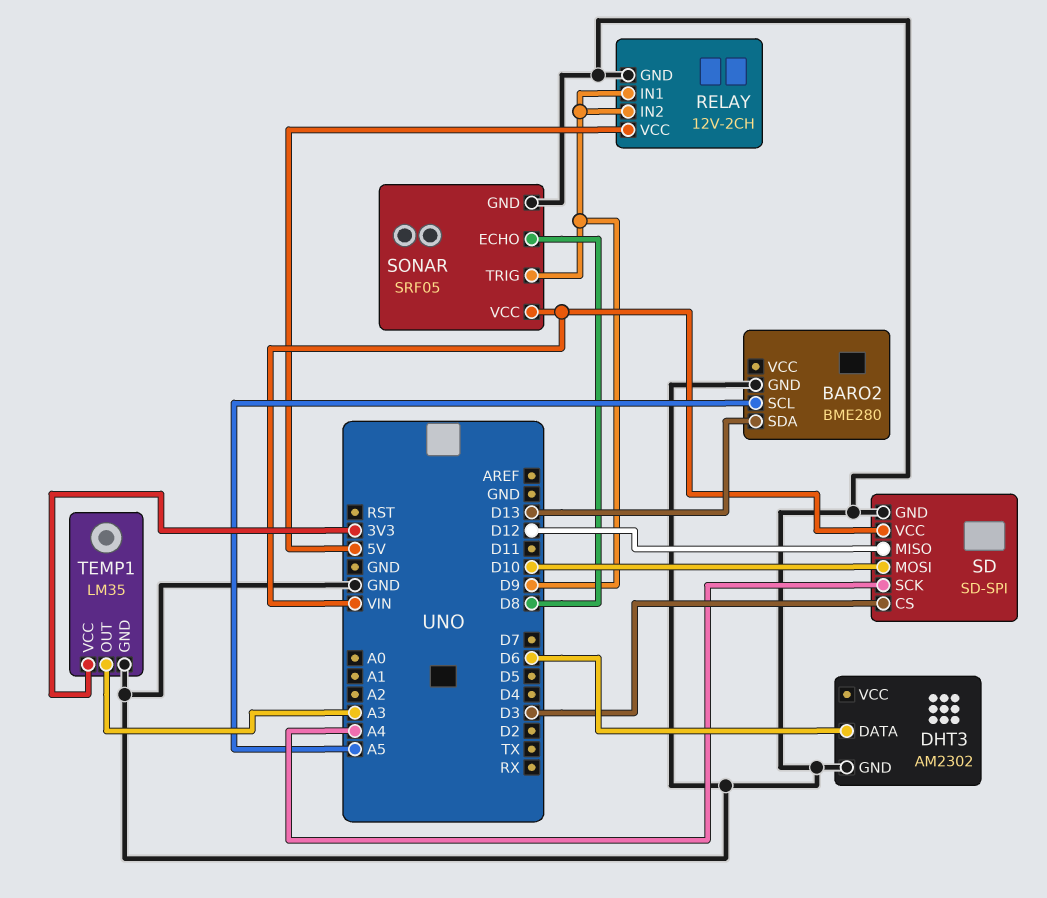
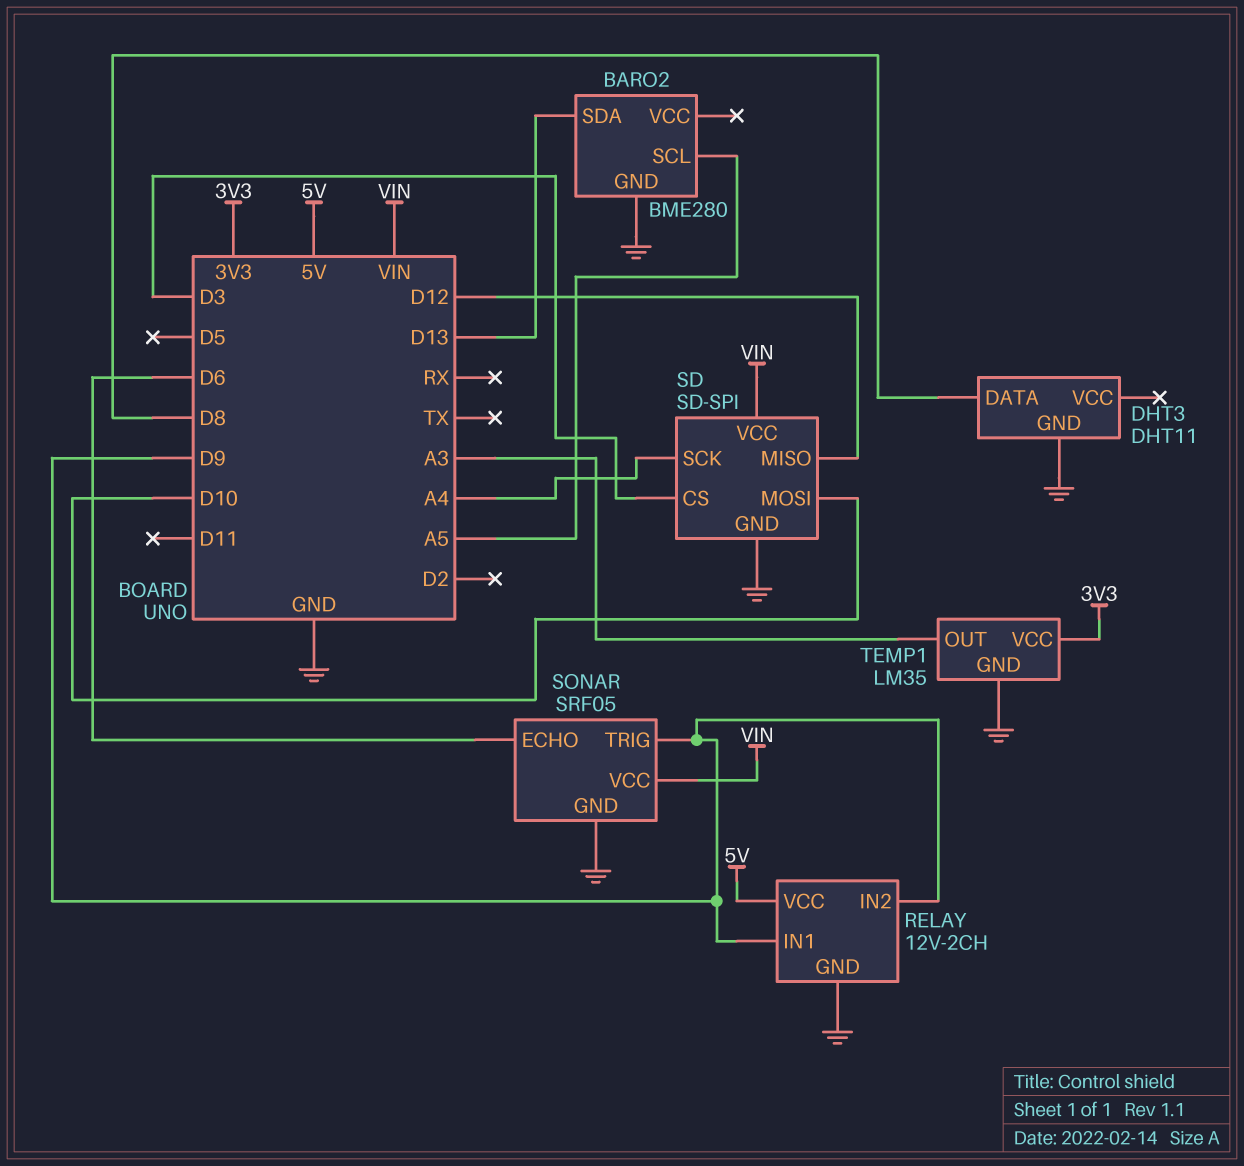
DHT3: AM2302 -> DHT11
DHT3 pin DATA: D6 -> D8
SONAR pin ECHO: D8 -> D6

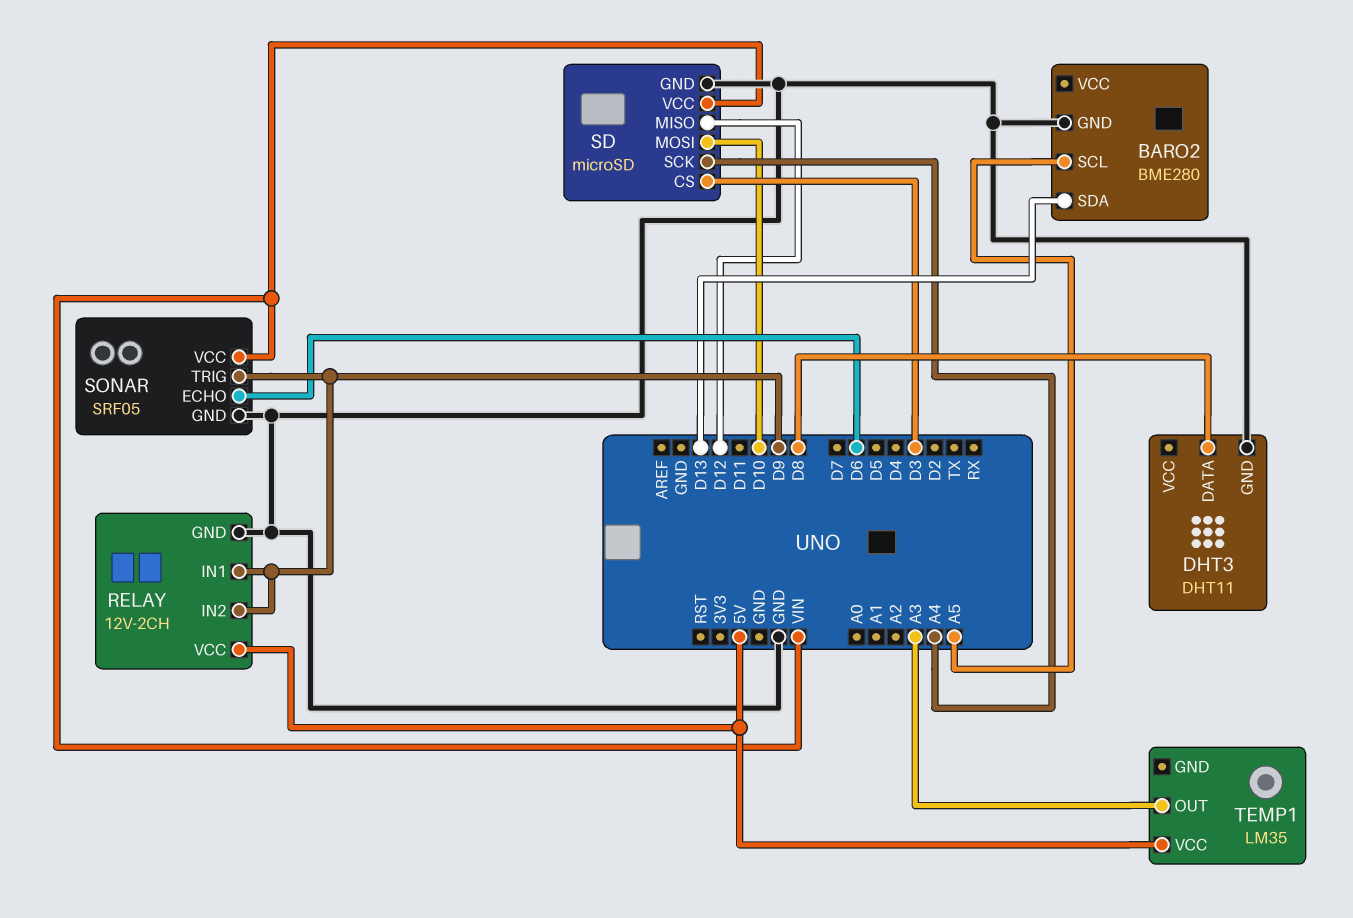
SD: SD-SPI -> microSD
TEMP1 pin GND: GND -> none
TEMP1 pin VCC: 3V3 -> 5V

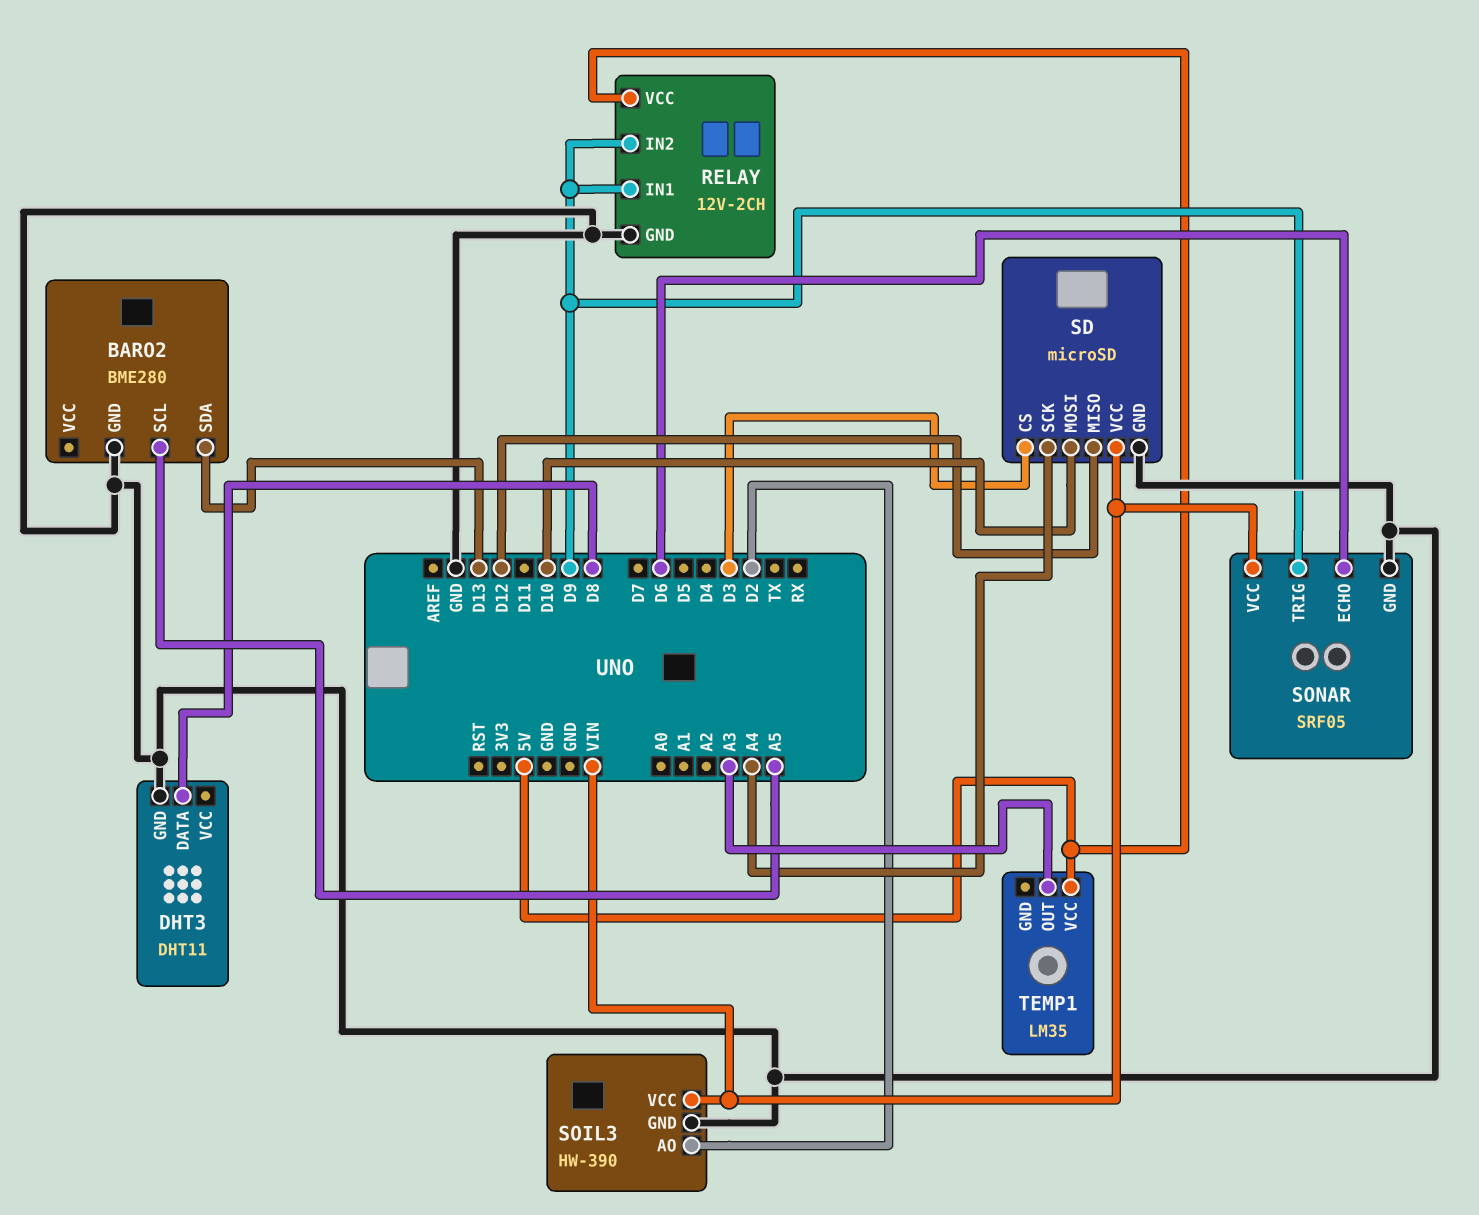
SOIL3: none -> HW-390
SOIL3 pin AO: none -> D2
SOIL3 pin GND: none -> GND
SOIL3 pin VCC: none -> VIN

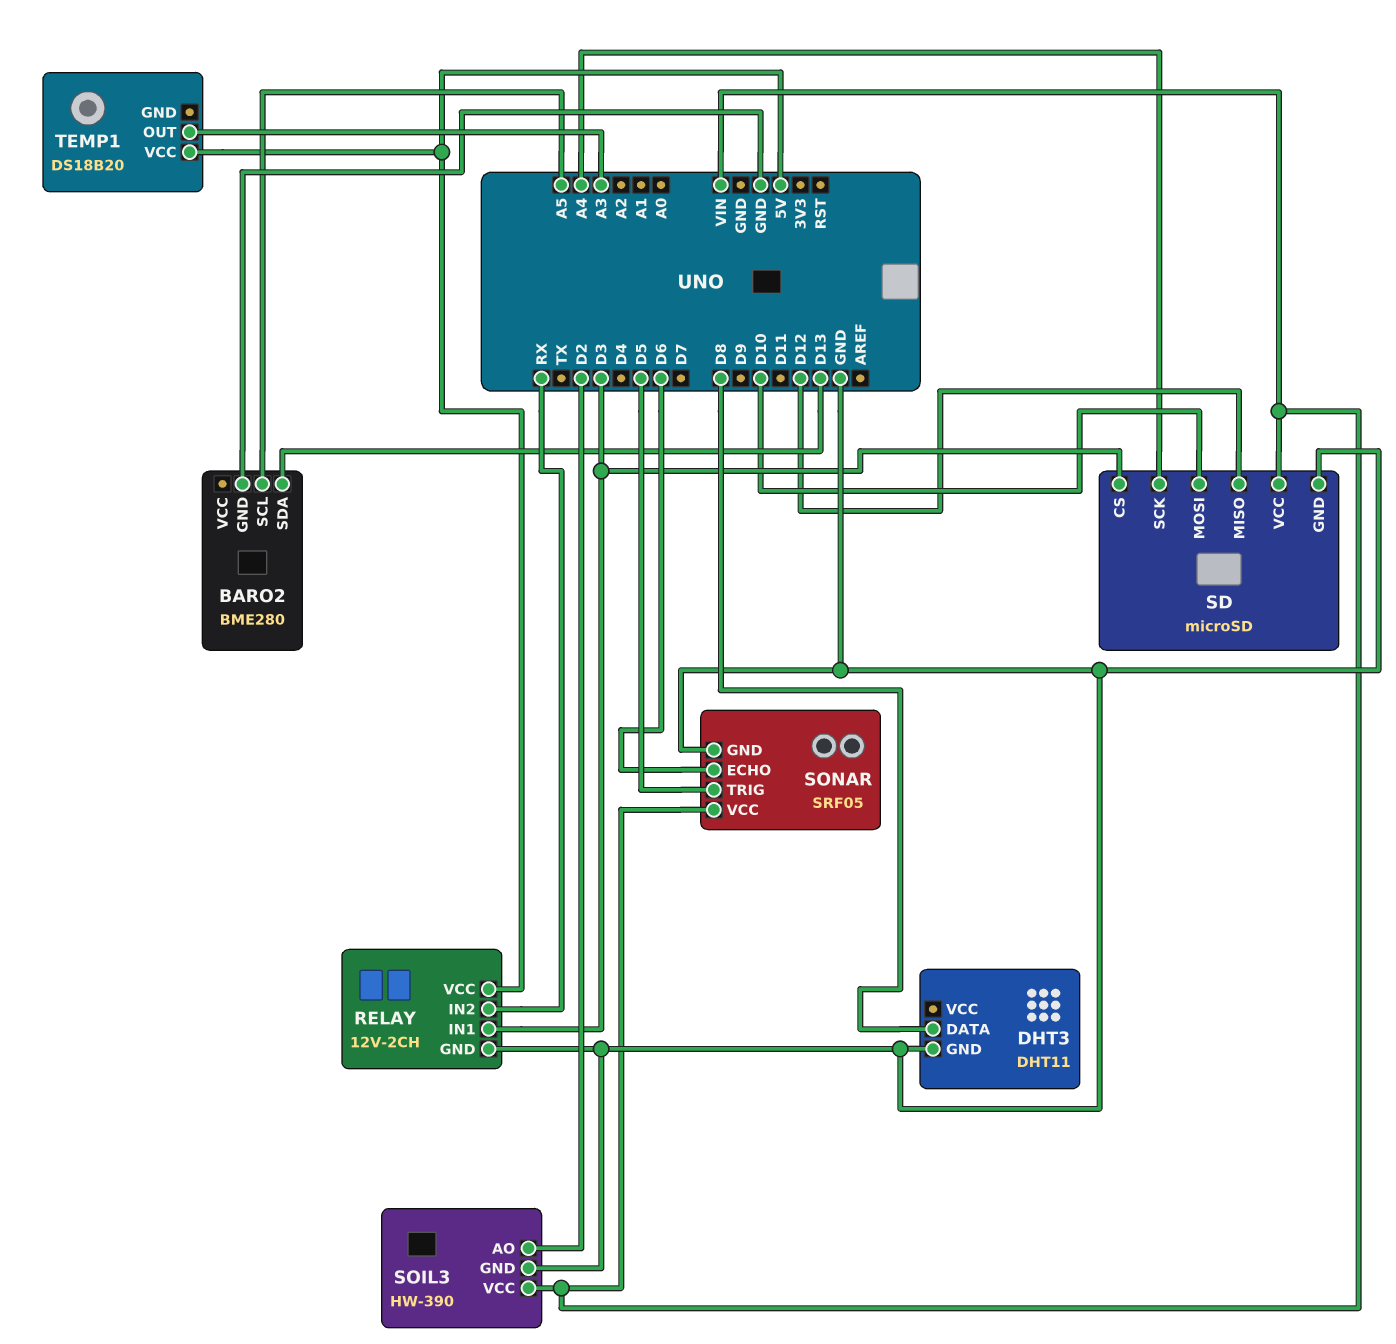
RELAY pin IN1: D9 -> D3
RELAY pin IN2: D9 -> RX
SONAR pin TRIG: D9 -> D5
TEMP1: LM35 -> DS18B20

